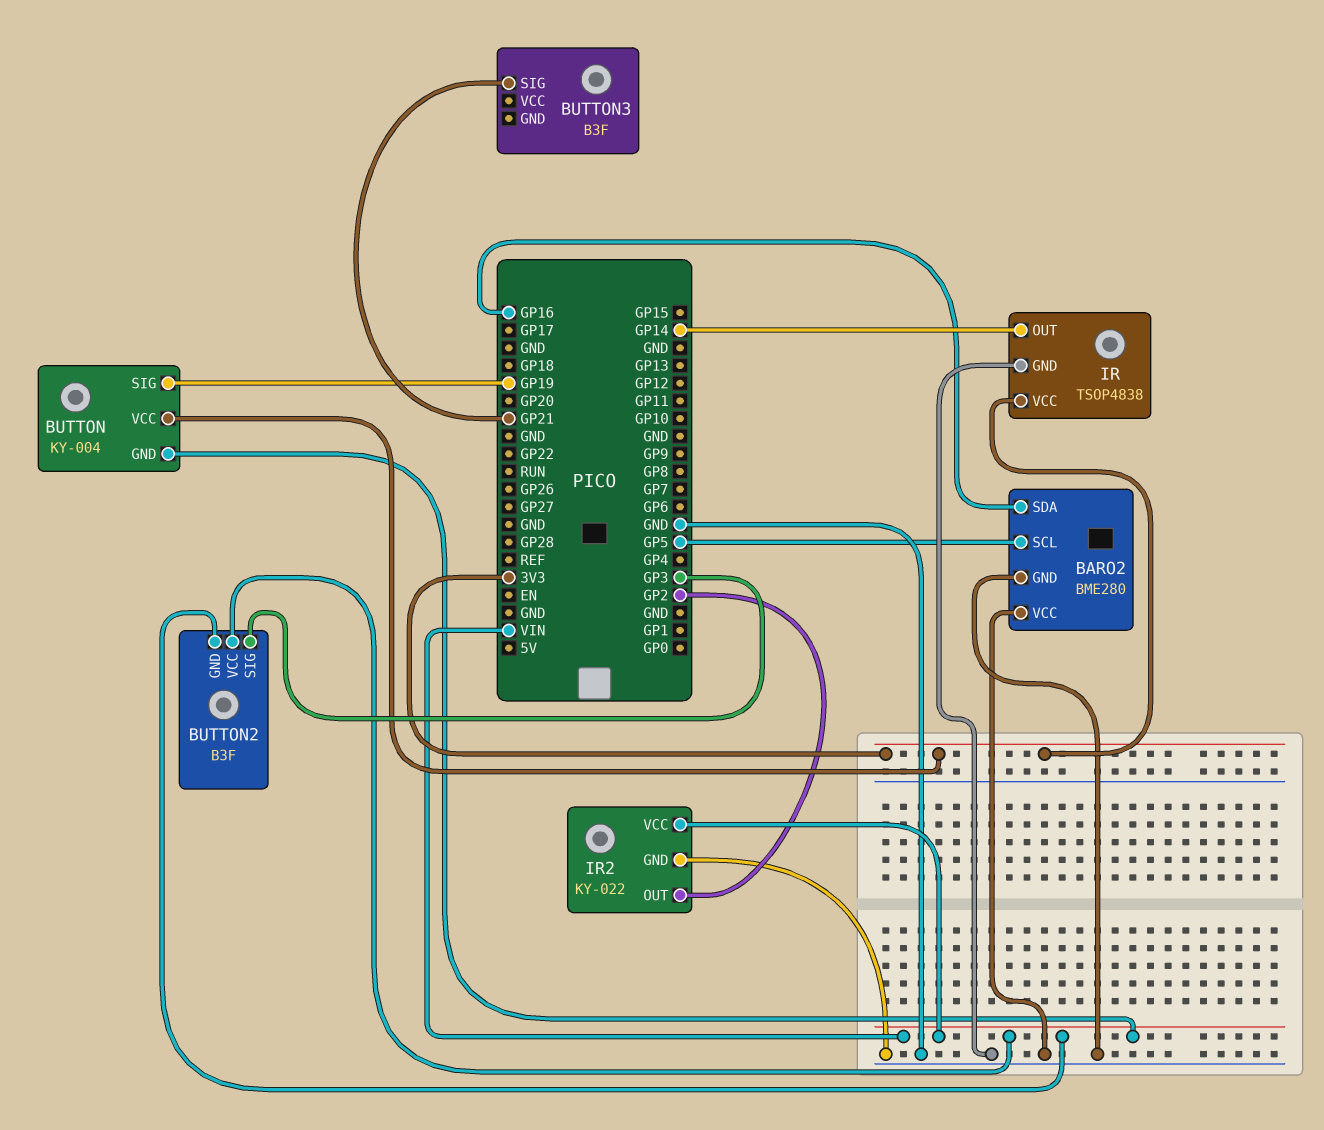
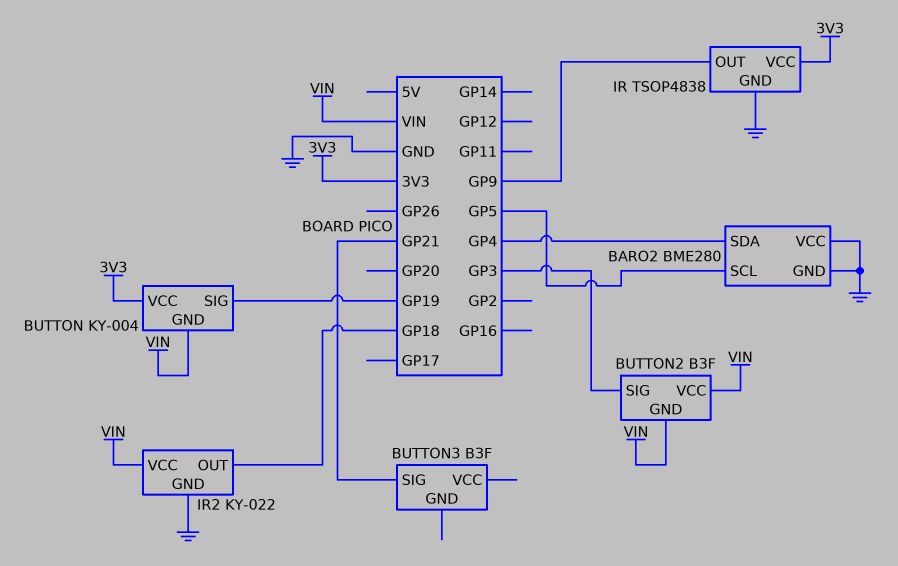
BARO2 pin SDA: GP16 -> GP4
IR pin OUT: GP14 -> GP9
IR2 pin OUT: GP2 -> GP18

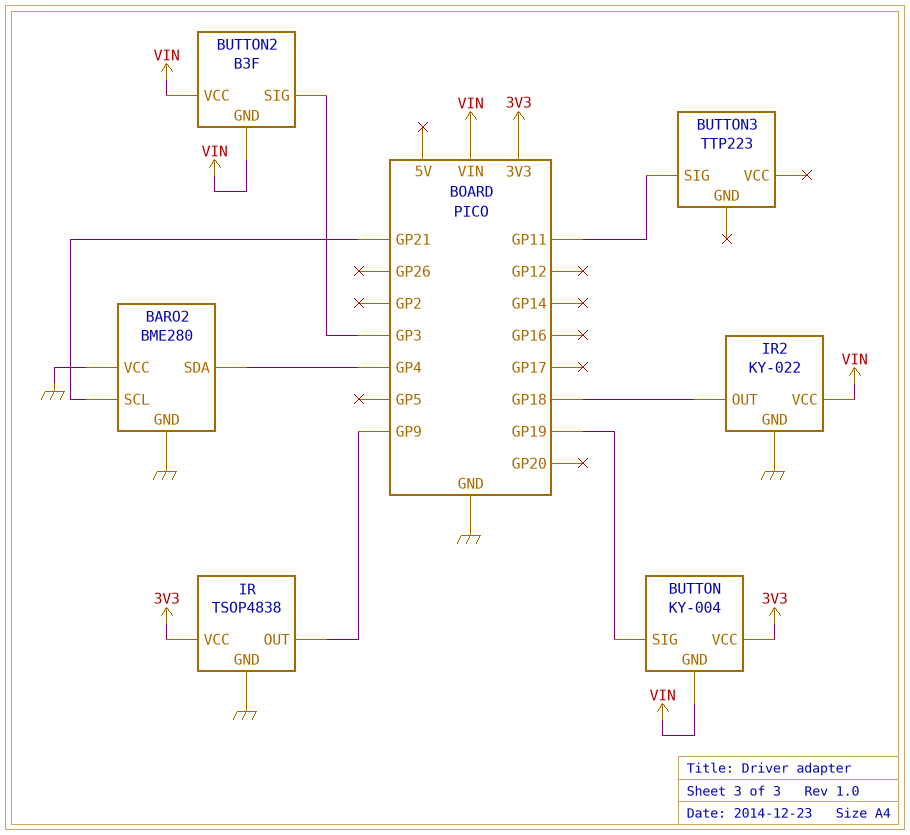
BARO2 pin SCL: GP5 -> GP21
BUTTON3: B3F -> TTP223
BUTTON3 pin SIG: GP21 -> GP11

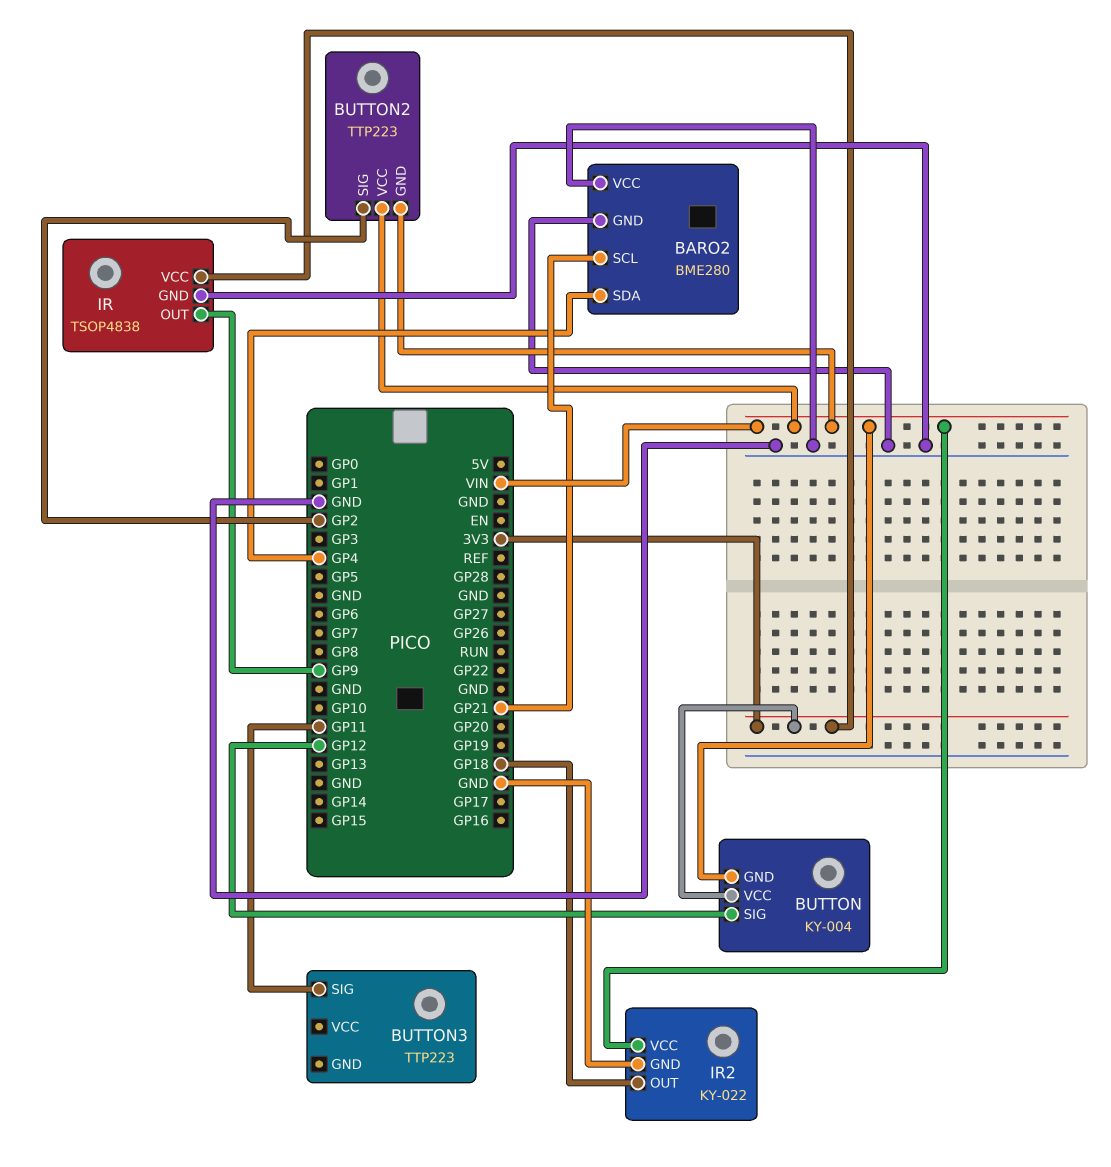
BUTTON pin SIG: GP19 -> GP12
BUTTON2: B3F -> TTP223
BUTTON2 pin SIG: GP3 -> GP2

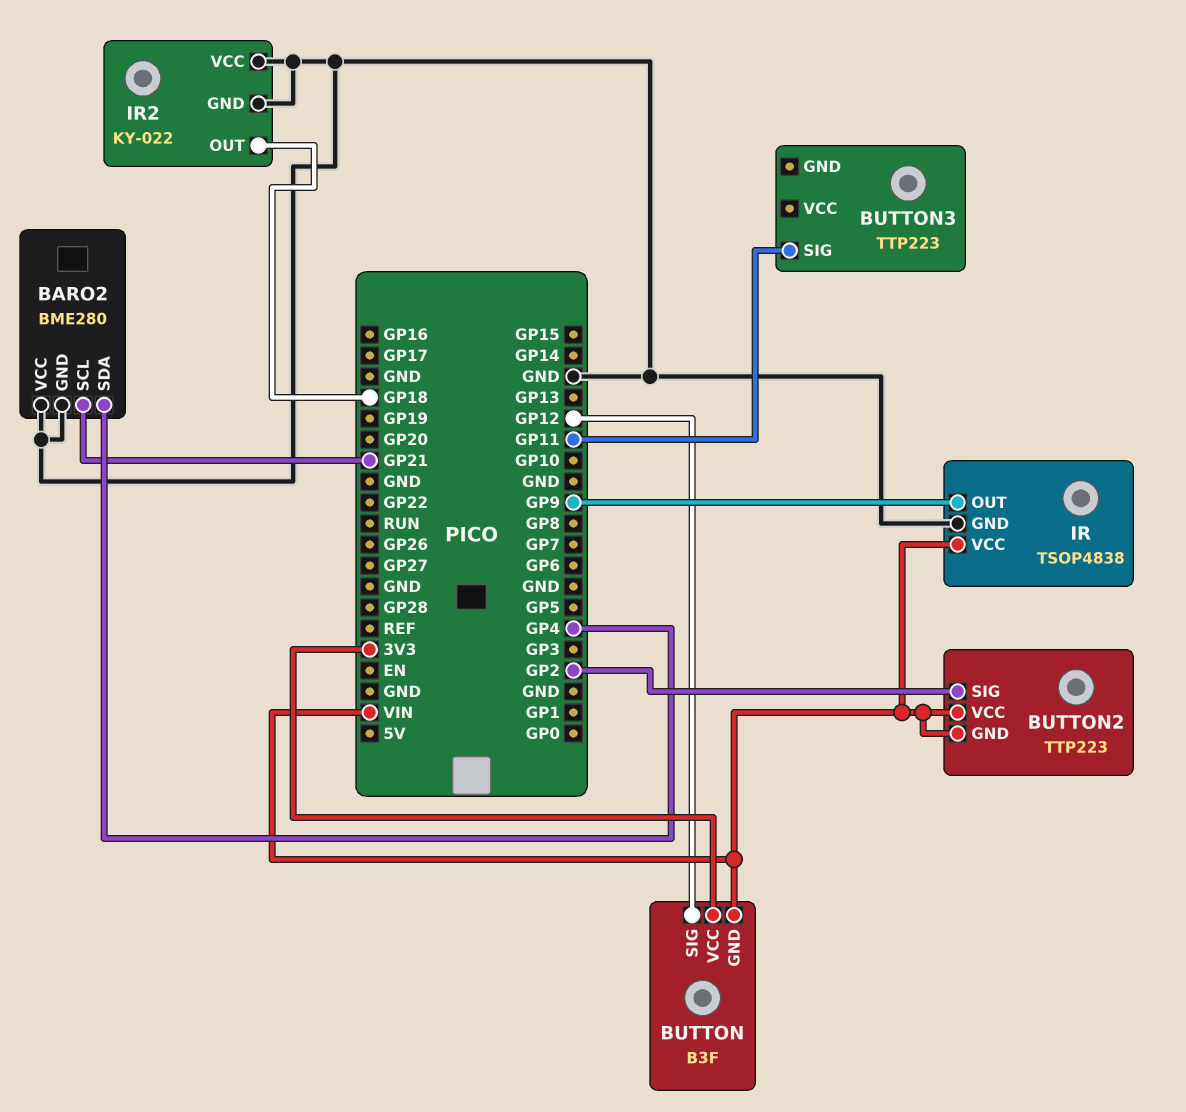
BUTTON: KY-004 -> B3F
IR pin VCC: 3V3 -> VIN
IR2 pin VCC: VIN -> GND

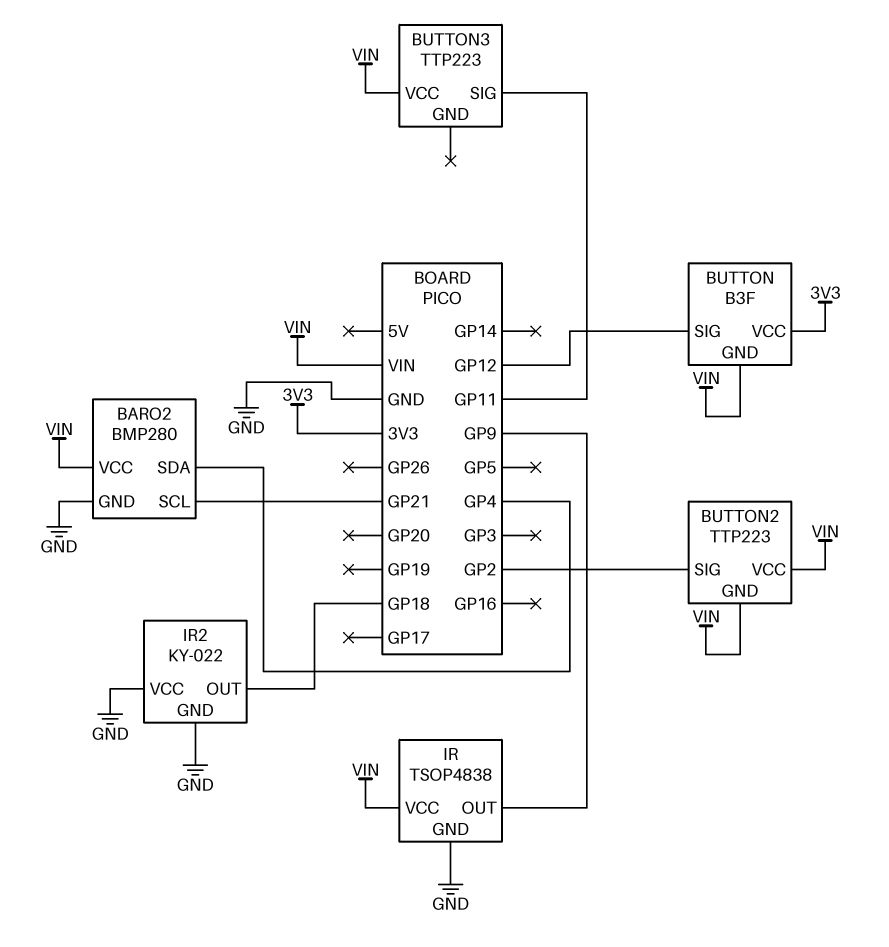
BARO2: BME280 -> BMP280
BARO2 pin VCC: GND -> VIN
BUTTON3 pin VCC: none -> VIN

